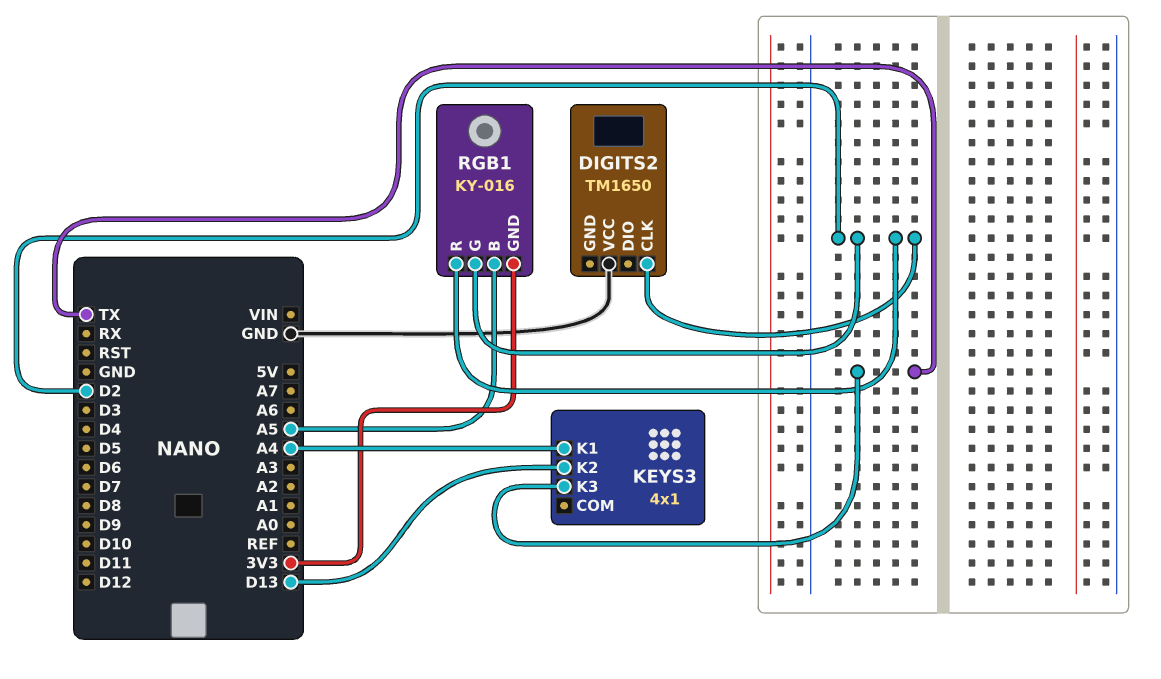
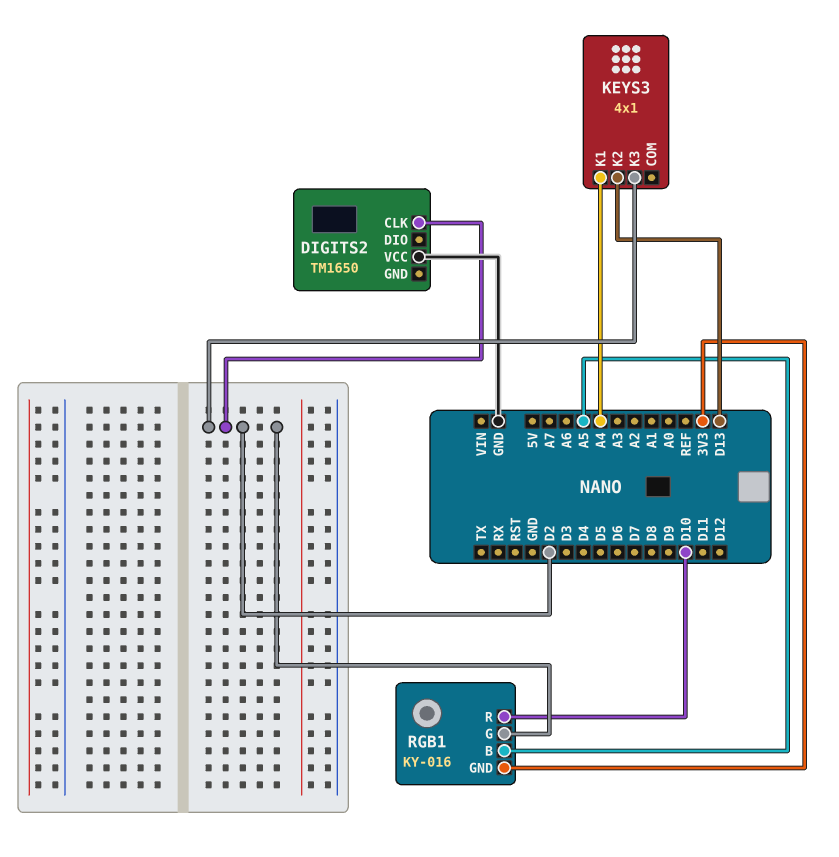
KEYS3 pin K3: TX -> D2
RGB1 pin R: D2 -> D10

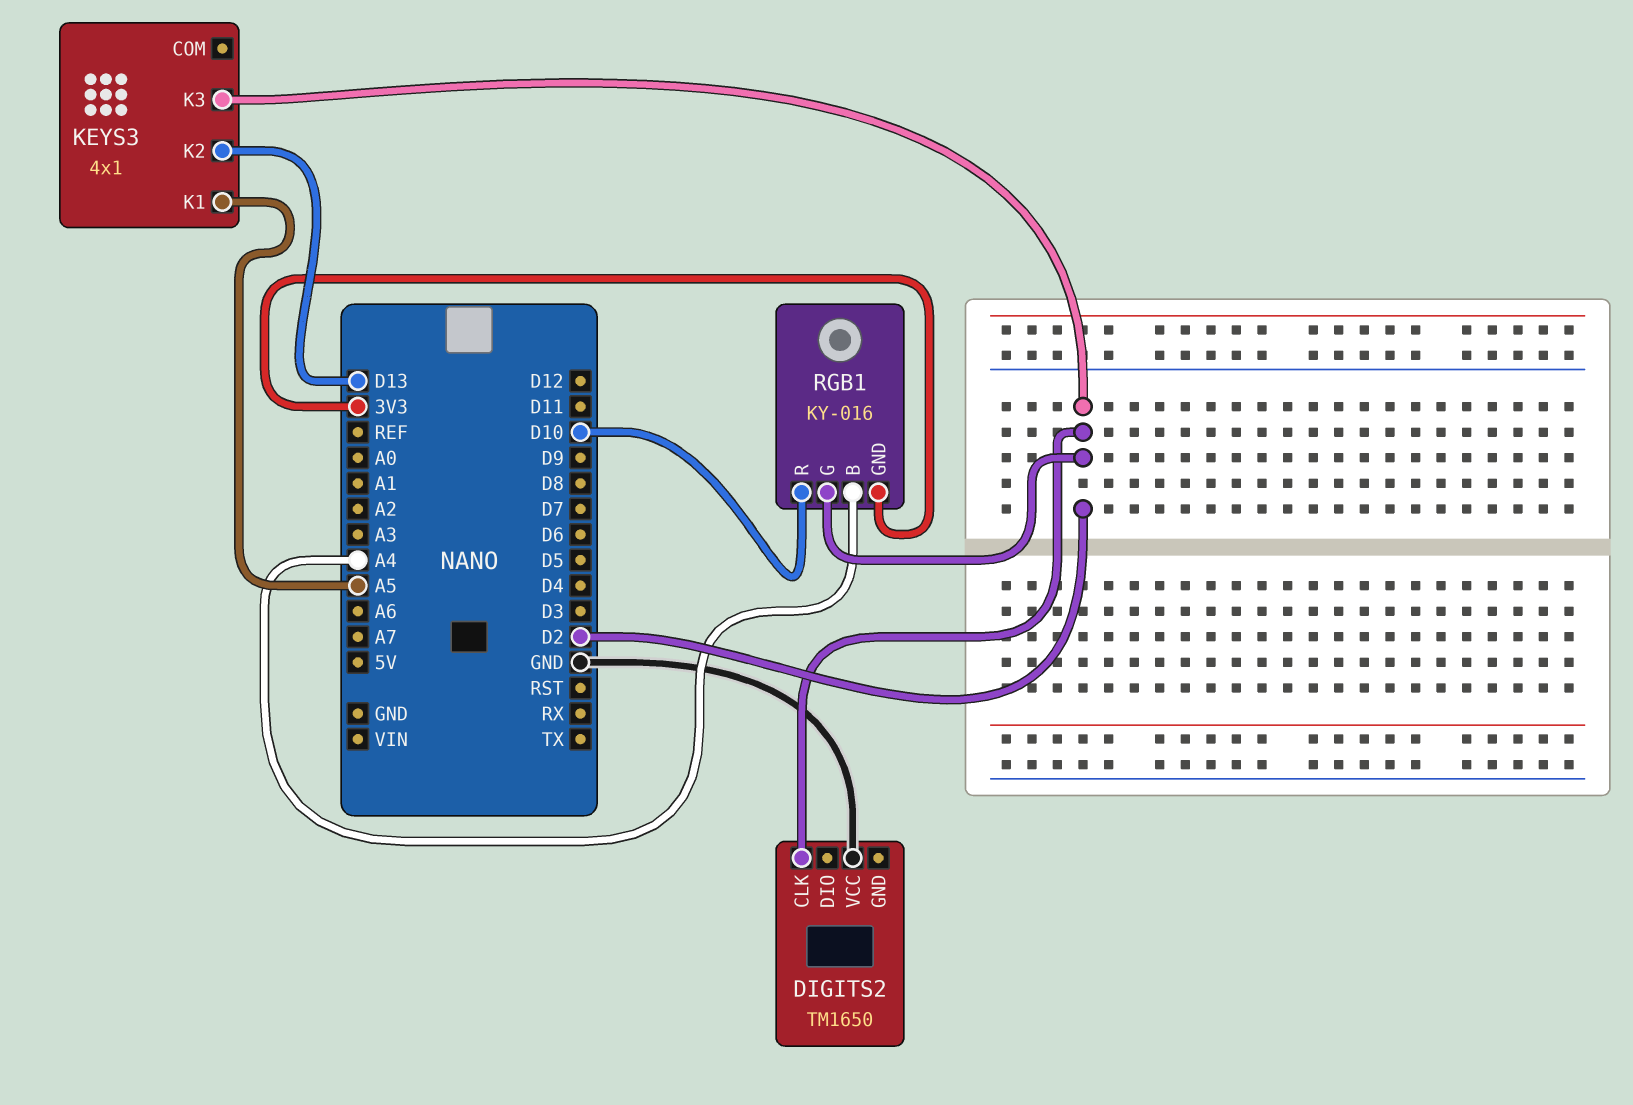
KEYS3 pin K1: A4 -> A5
RGB1 pin B: A5 -> A4

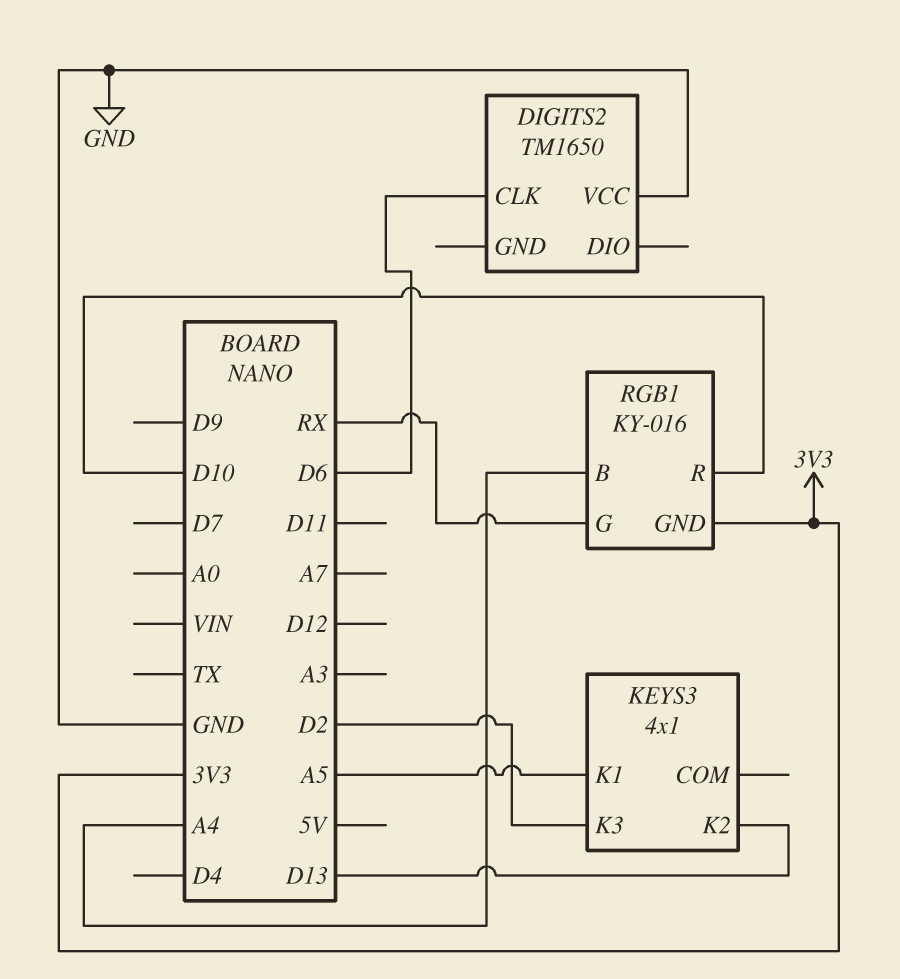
DIGITS2 pin CLK: D2 -> D6
RGB1 pin G: D2 -> RX

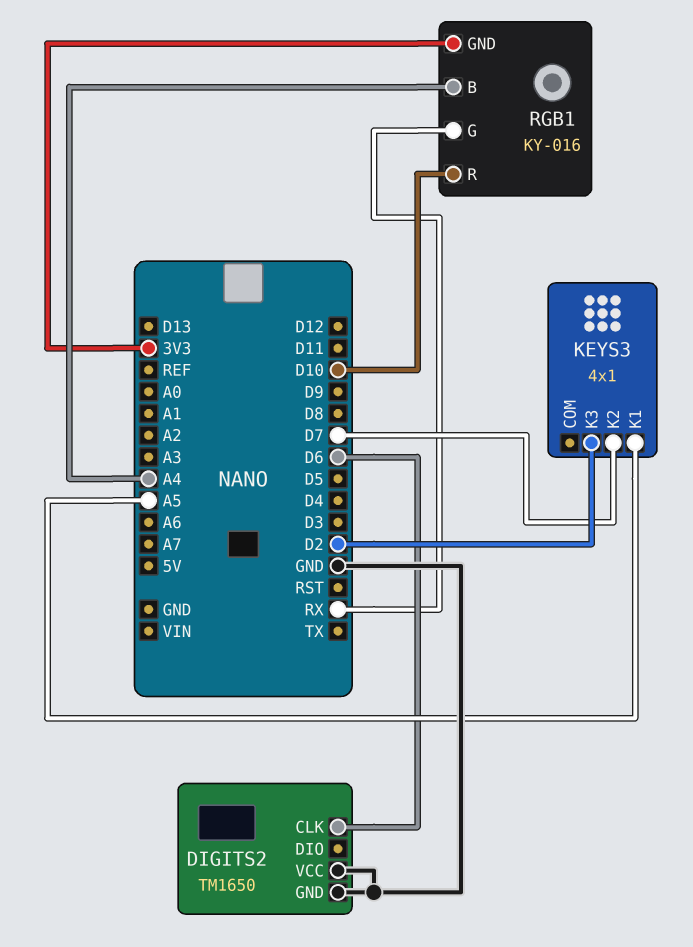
DIGITS2 pin GND: none -> GND
KEYS3 pin K2: D13 -> D7

